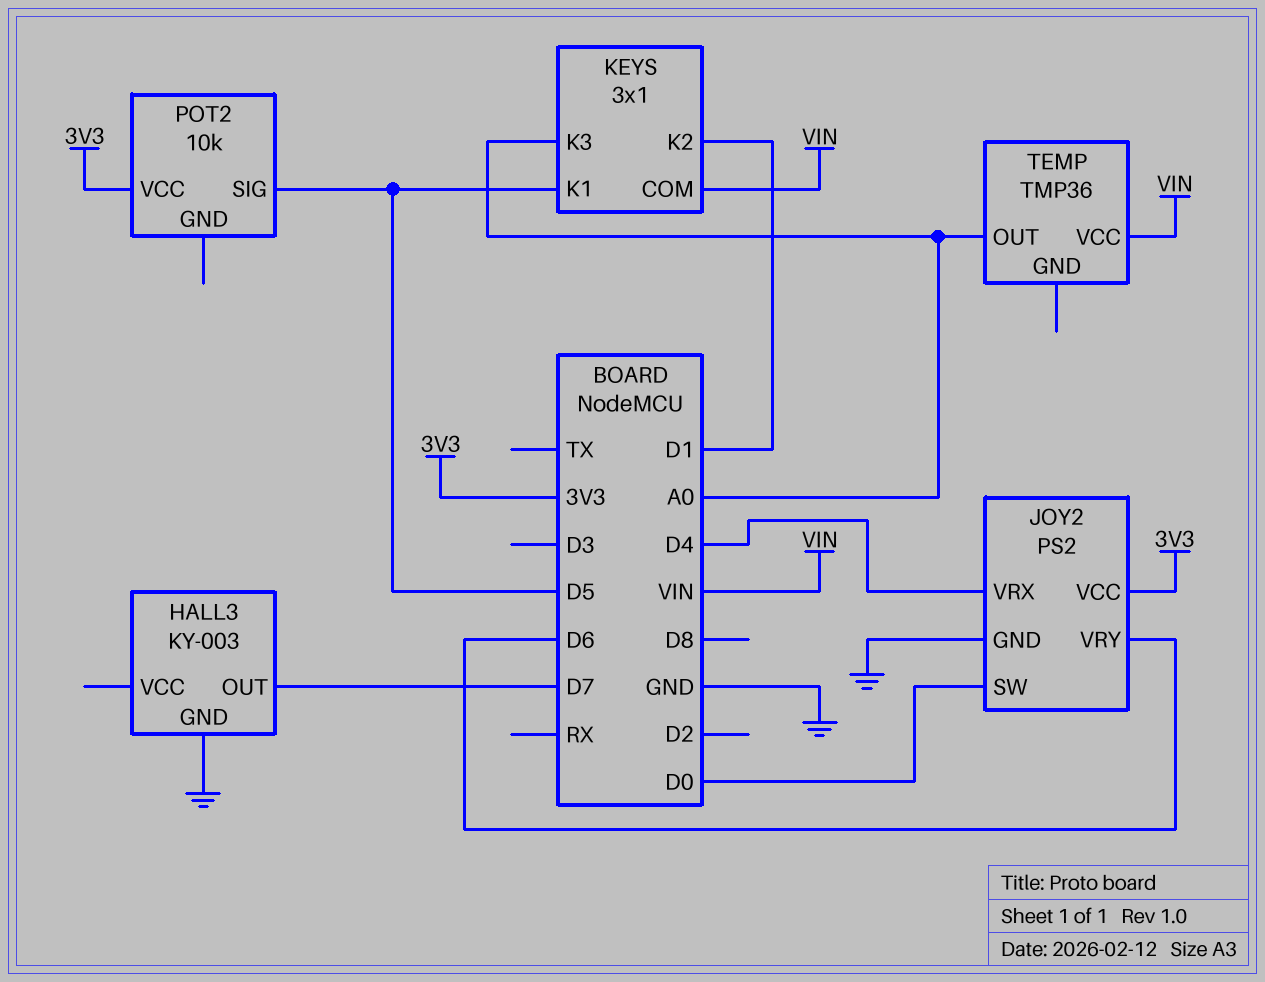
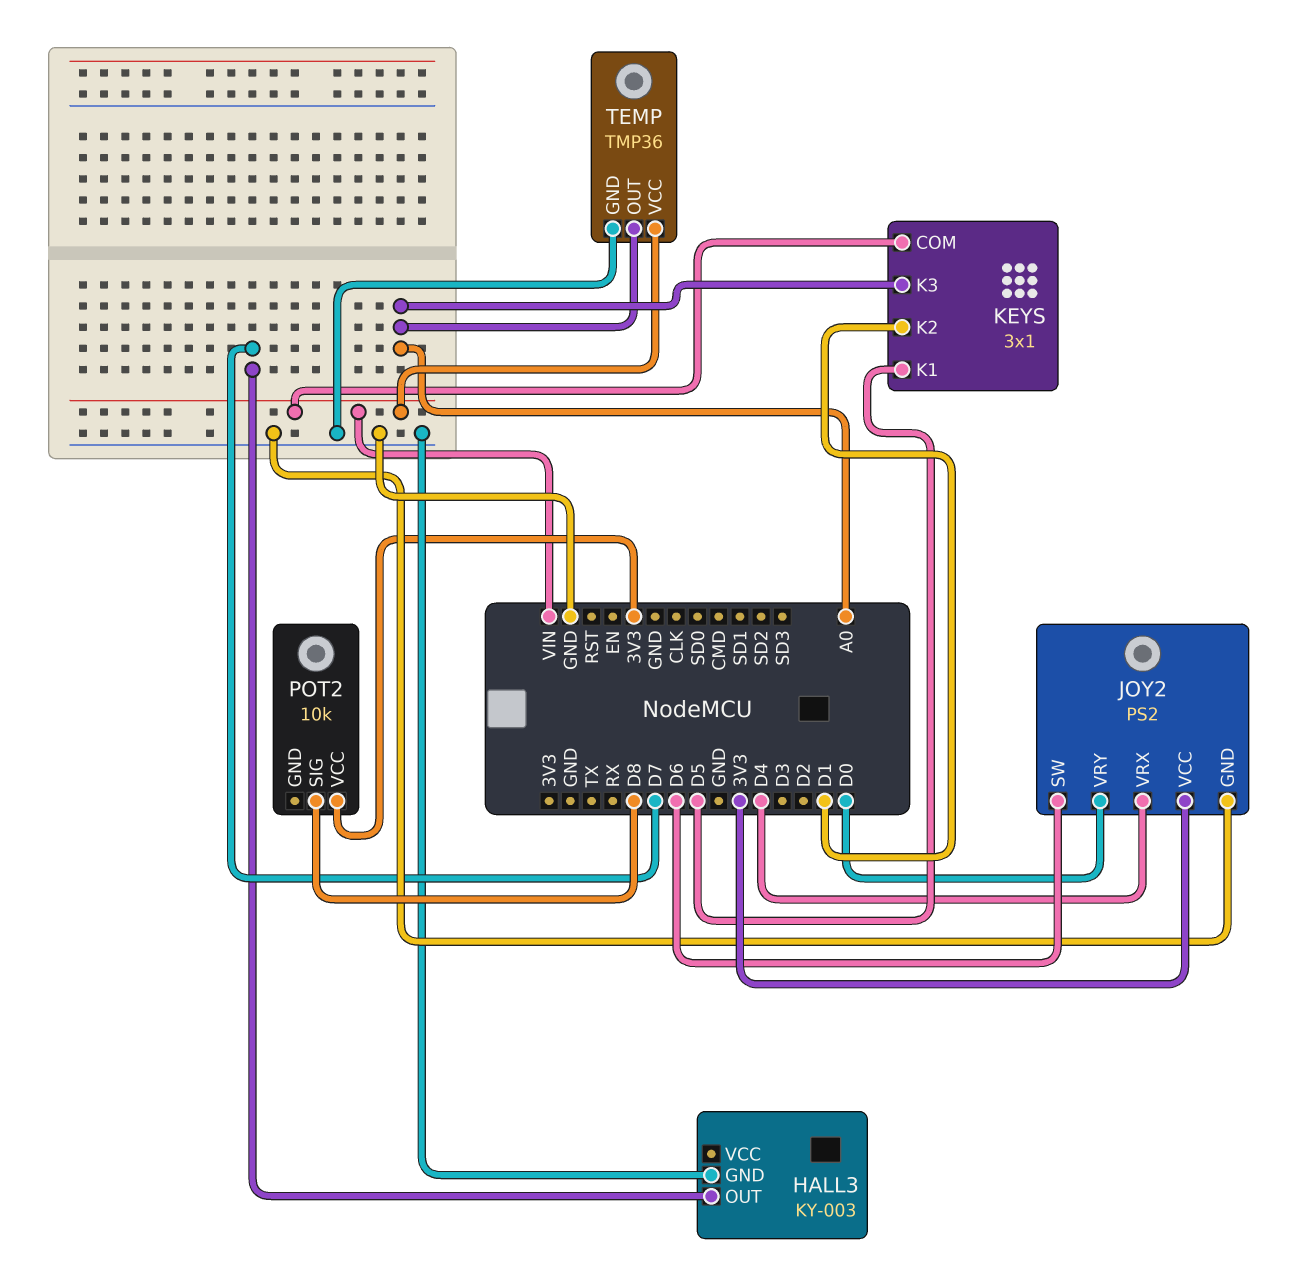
JOY2 pin SW: D0 -> D6
JOY2 pin VRY: D6 -> D0
POT2 pin SIG: D5 -> D8
TEMP pin GND: none -> GND

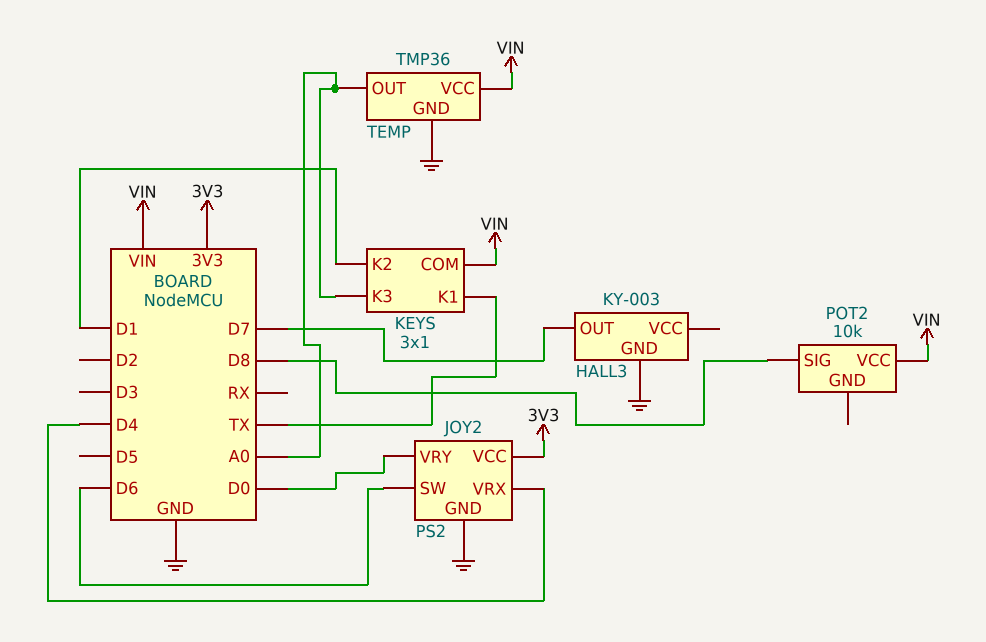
KEYS pin K1: D5 -> TX
POT2 pin VCC: 3V3 -> VIN

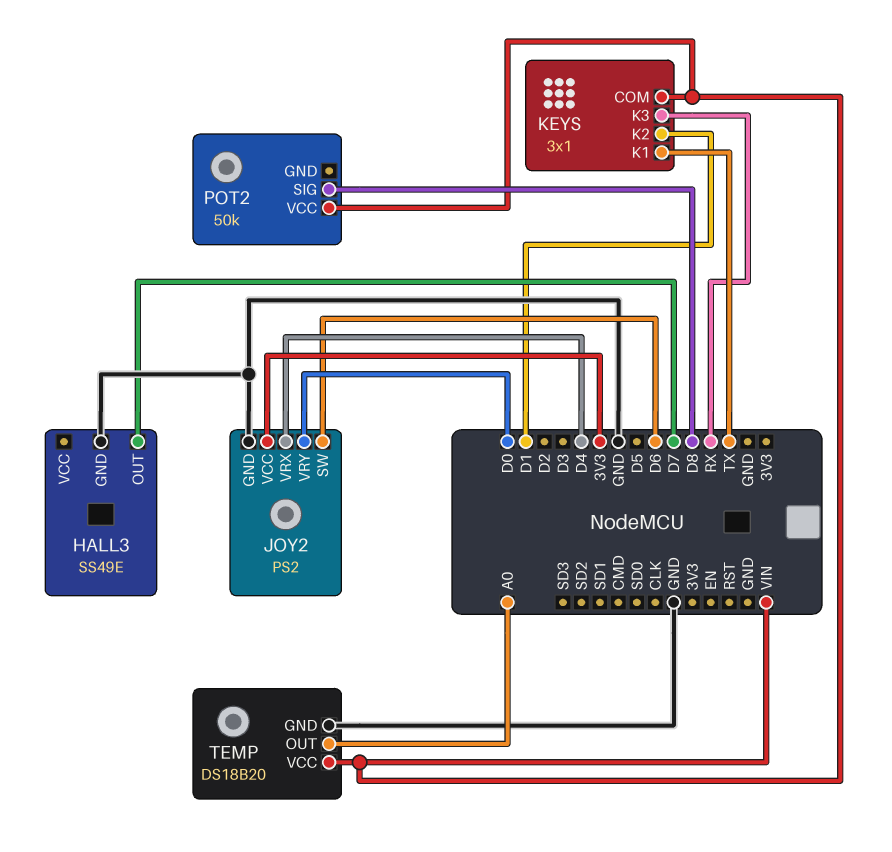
HALL3: KY-003 -> SS49E
KEYS pin K3: A0 -> RX
POT2: 10k -> 50k
TEMP: TMP36 -> DS18B20

